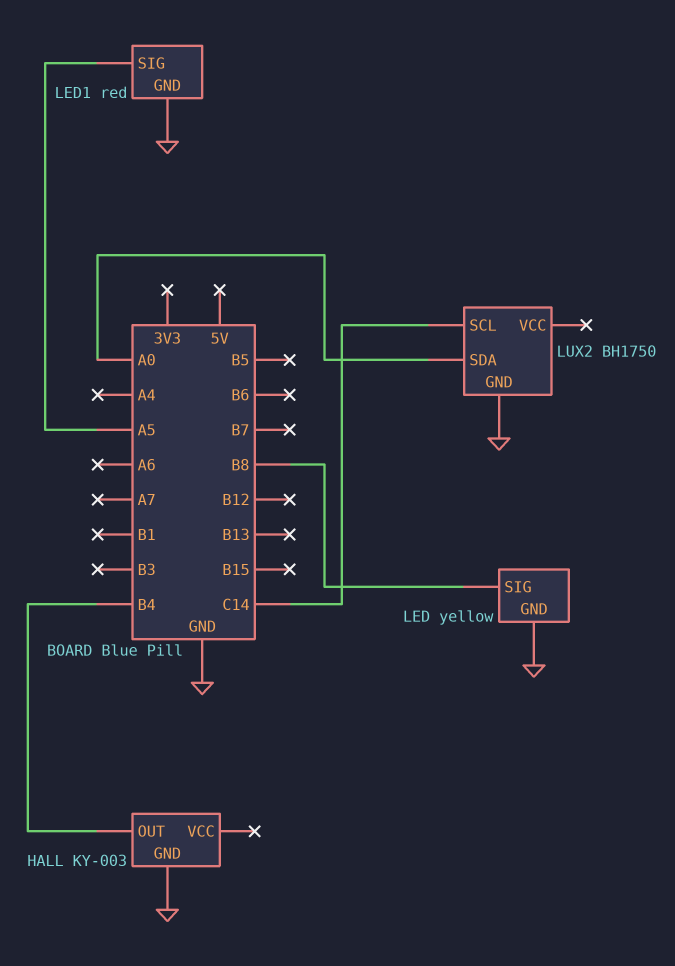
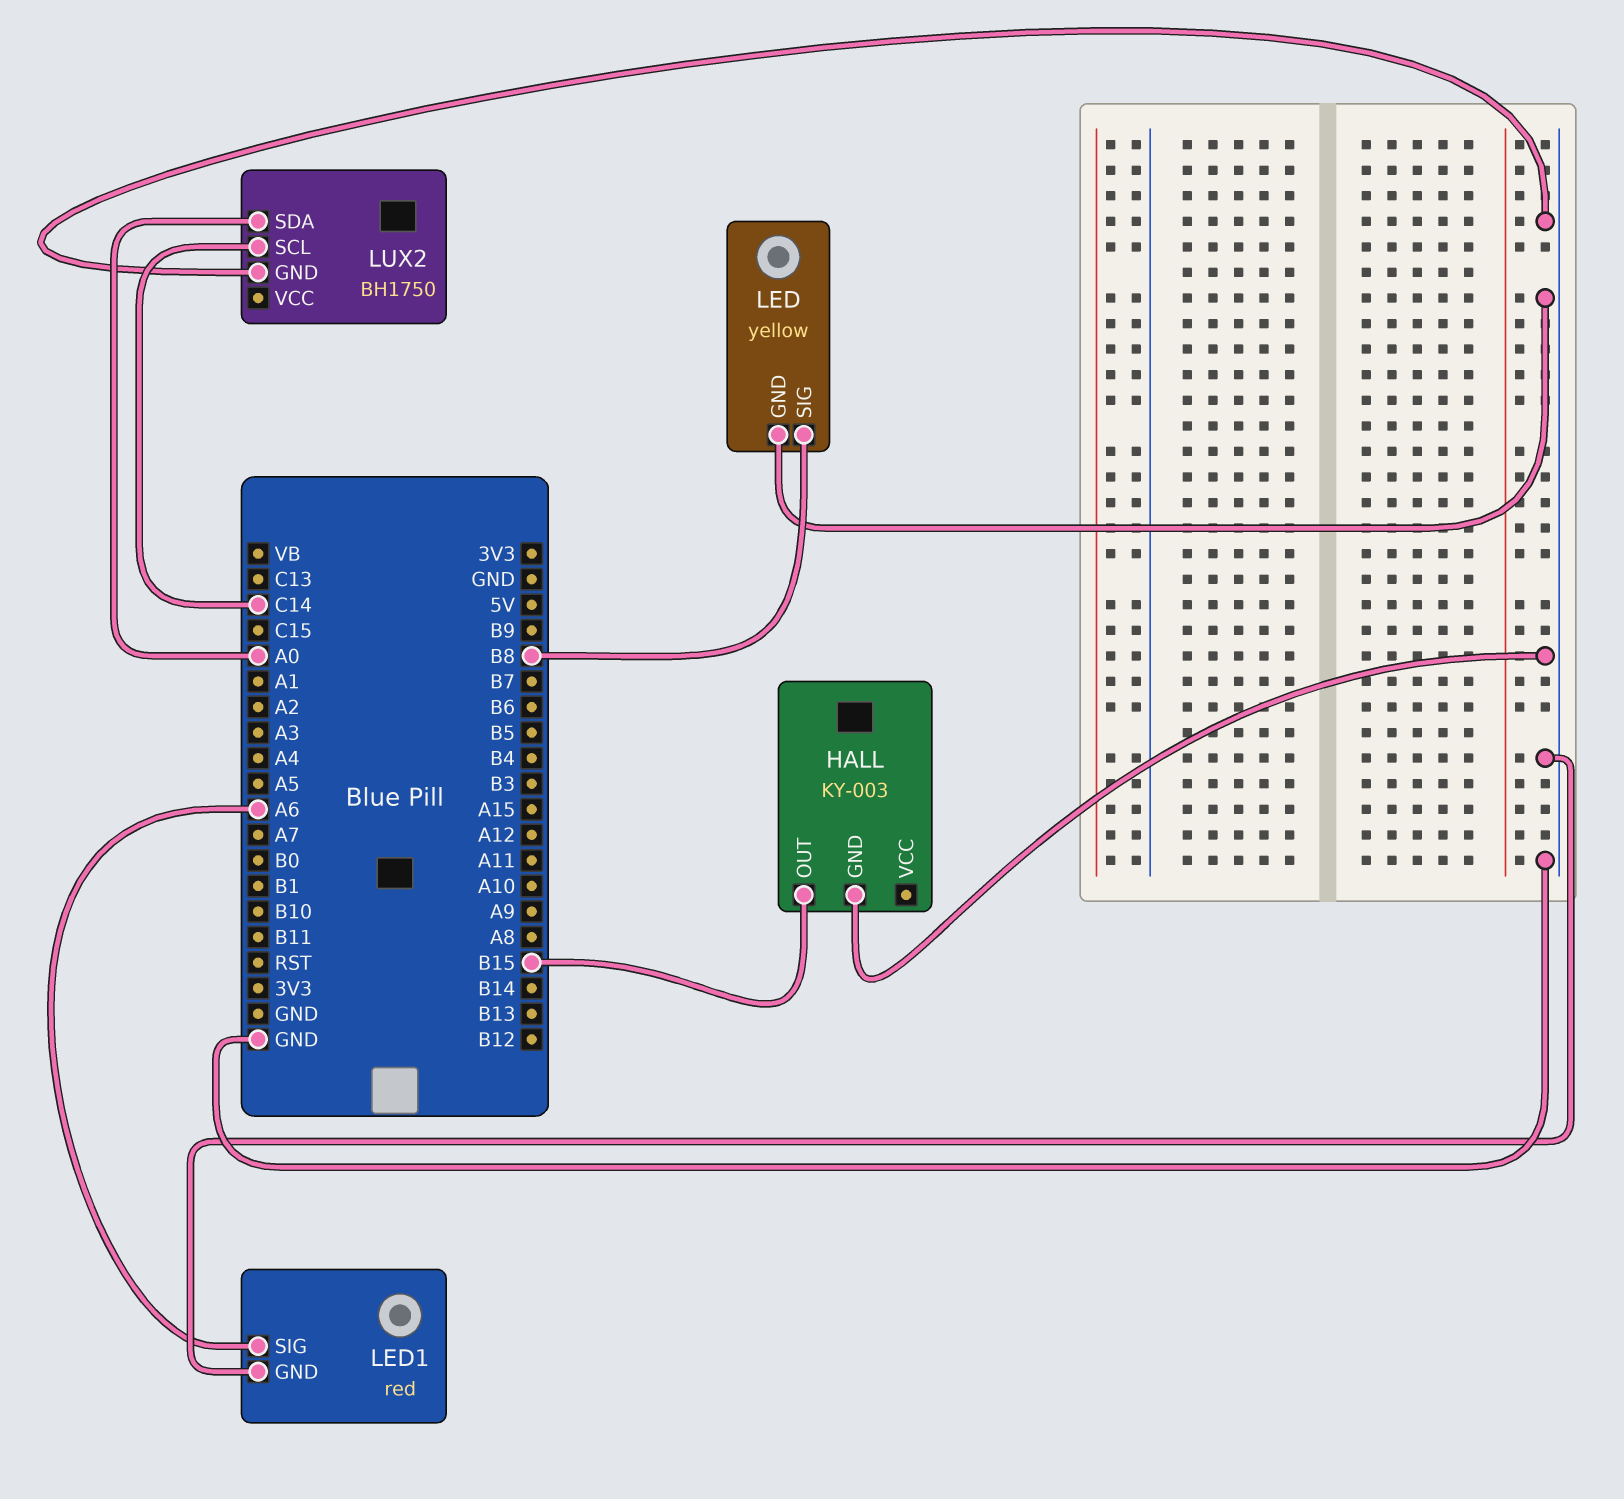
HALL pin OUT: B4 -> B15
LED1 pin SIG: A5 -> A6

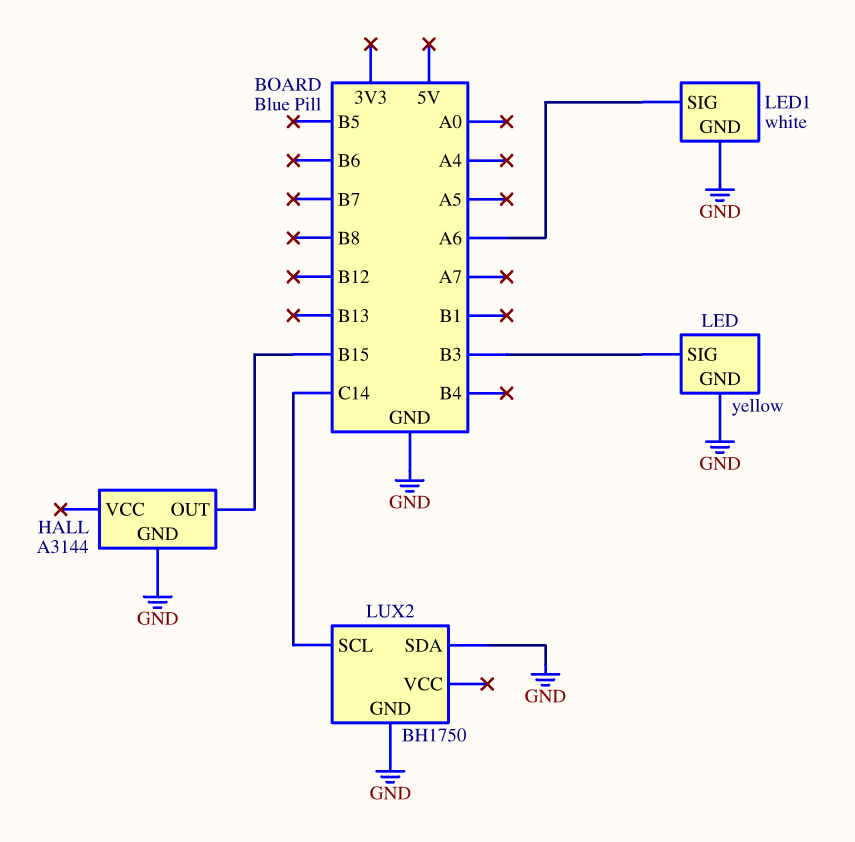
HALL: KY-003 -> A3144
LED pin SIG: B8 -> B3
LED1: red -> white
LUX2 pin SDA: A0 -> GND

